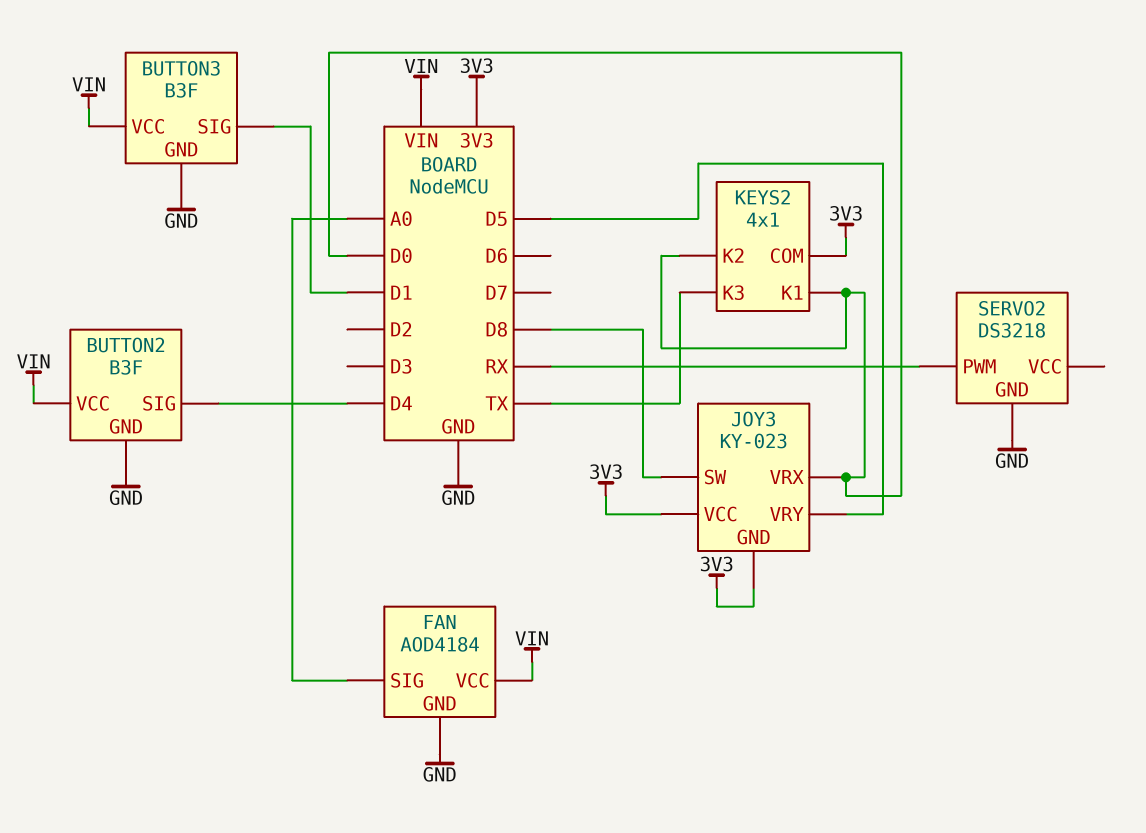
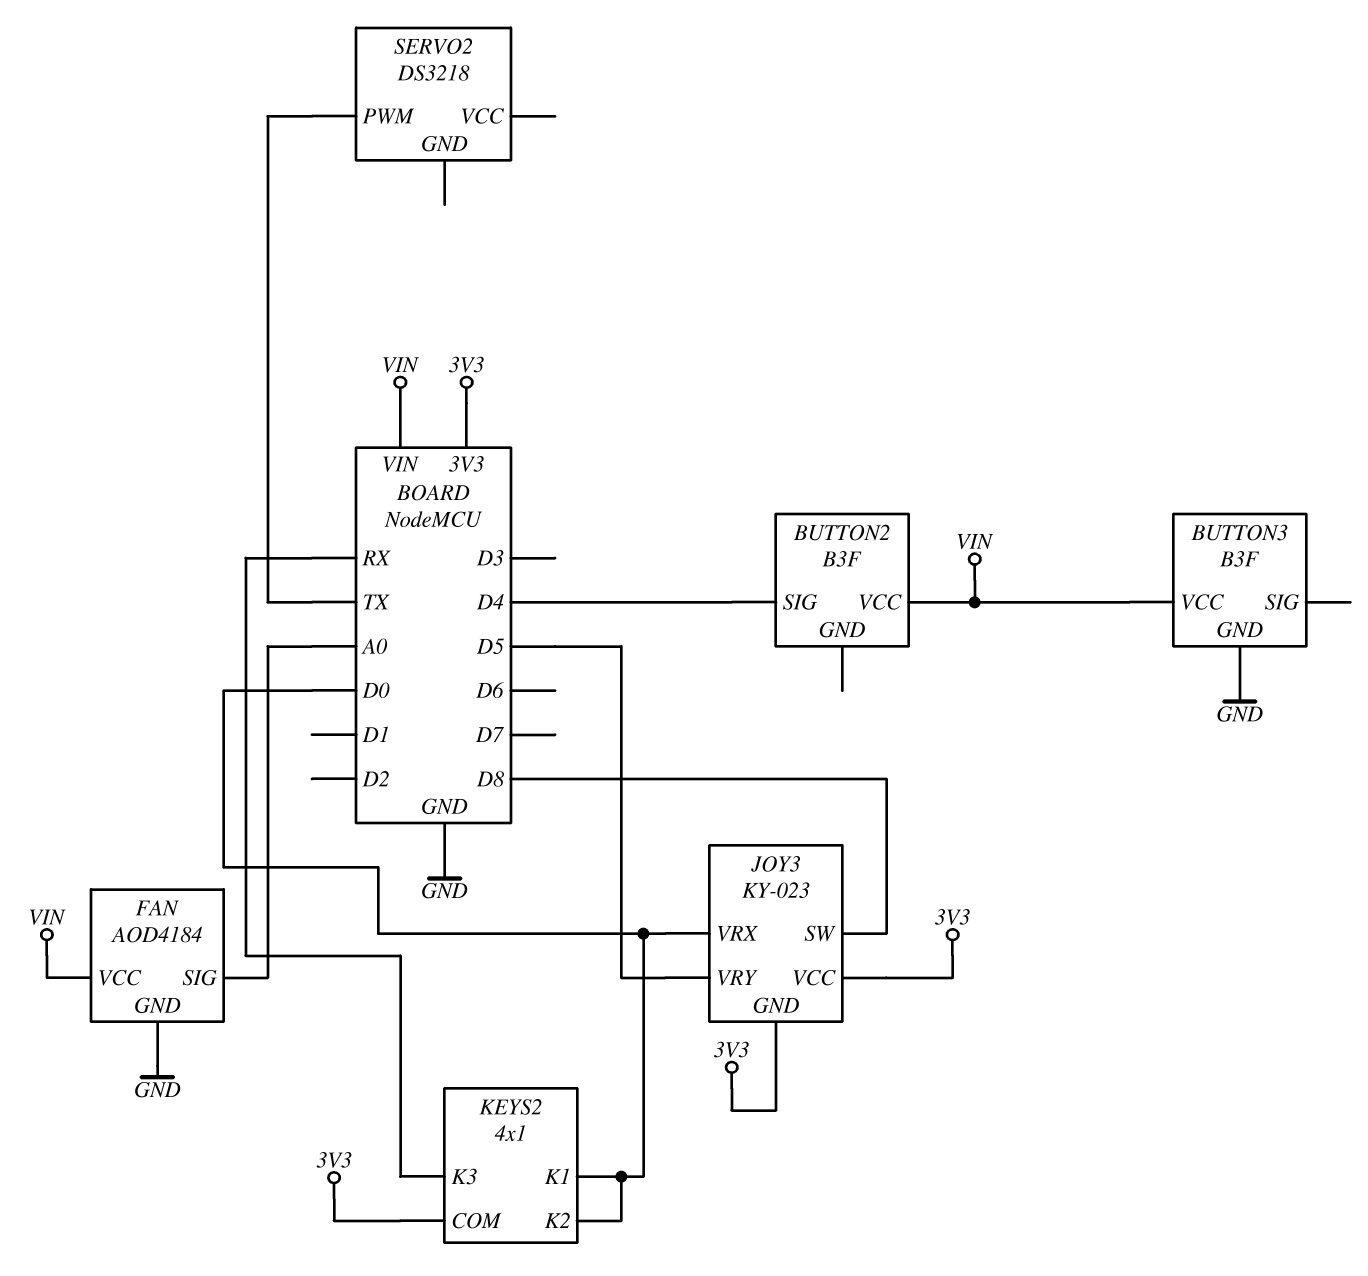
BUTTON2 pin GND: GND -> none
BUTTON3 pin SIG: D1 -> none
KEYS2 pin K3: TX -> RX
SERVO2 pin GND: GND -> none
SERVO2 pin PWM: RX -> TX

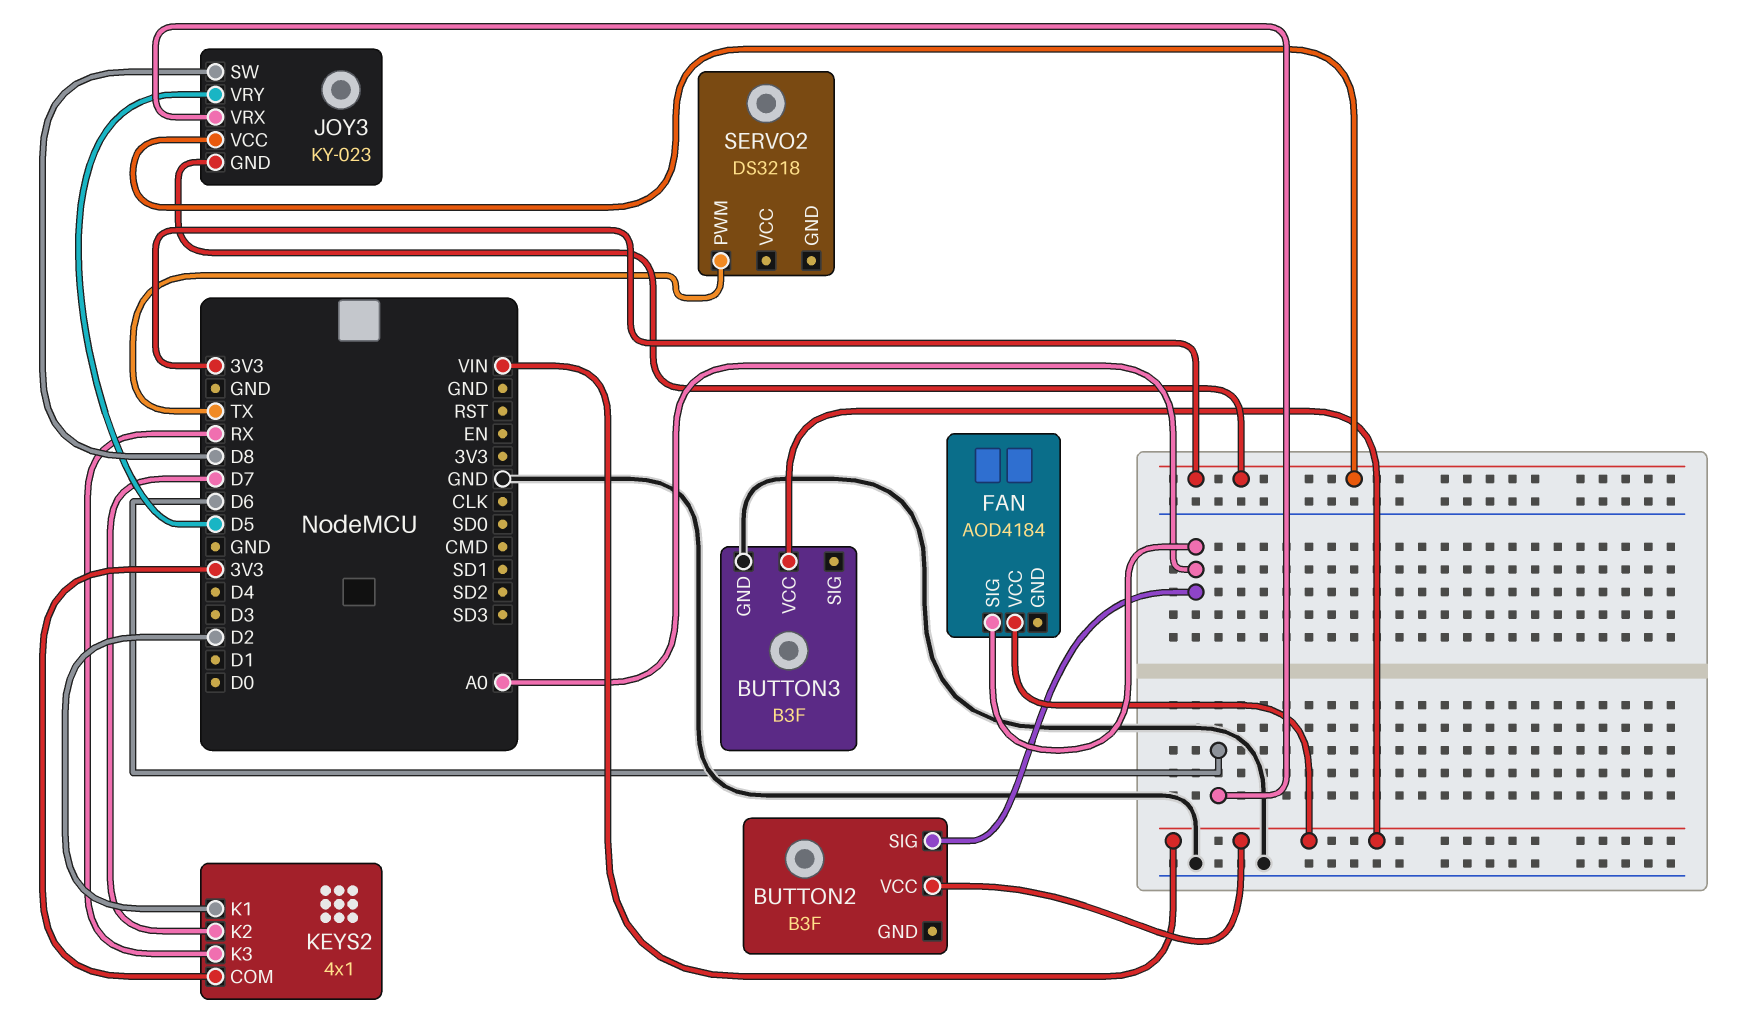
BUTTON2 pin SIG: D4 -> A0
FAN pin GND: GND -> none
JOY3 pin VRX: D0 -> D6
KEYS2 pin K1: D0 -> D2
KEYS2 pin K2: D0 -> D7

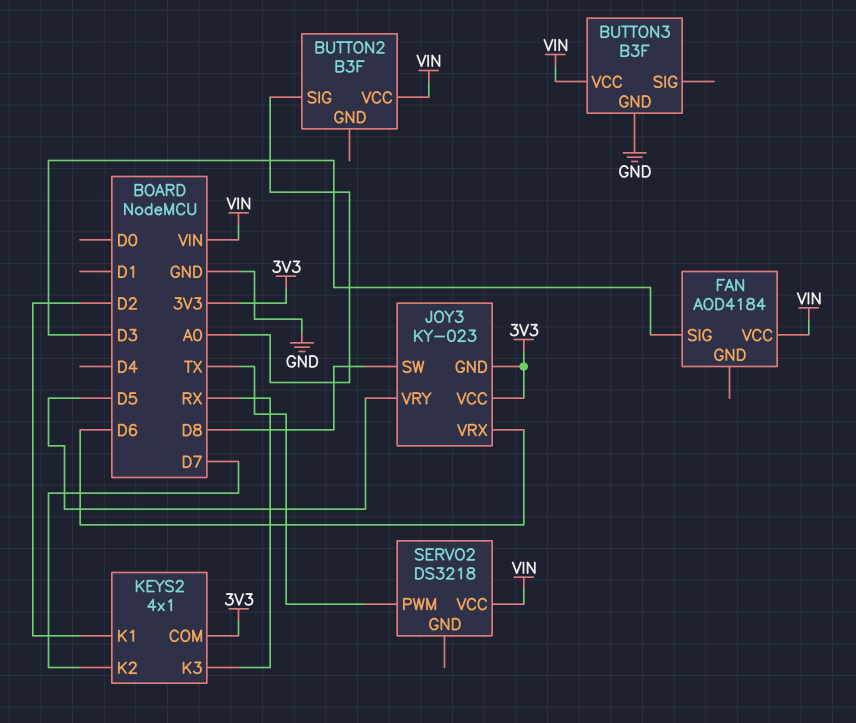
FAN pin SIG: A0 -> D3
SERVO2 pin VCC: none -> VIN

